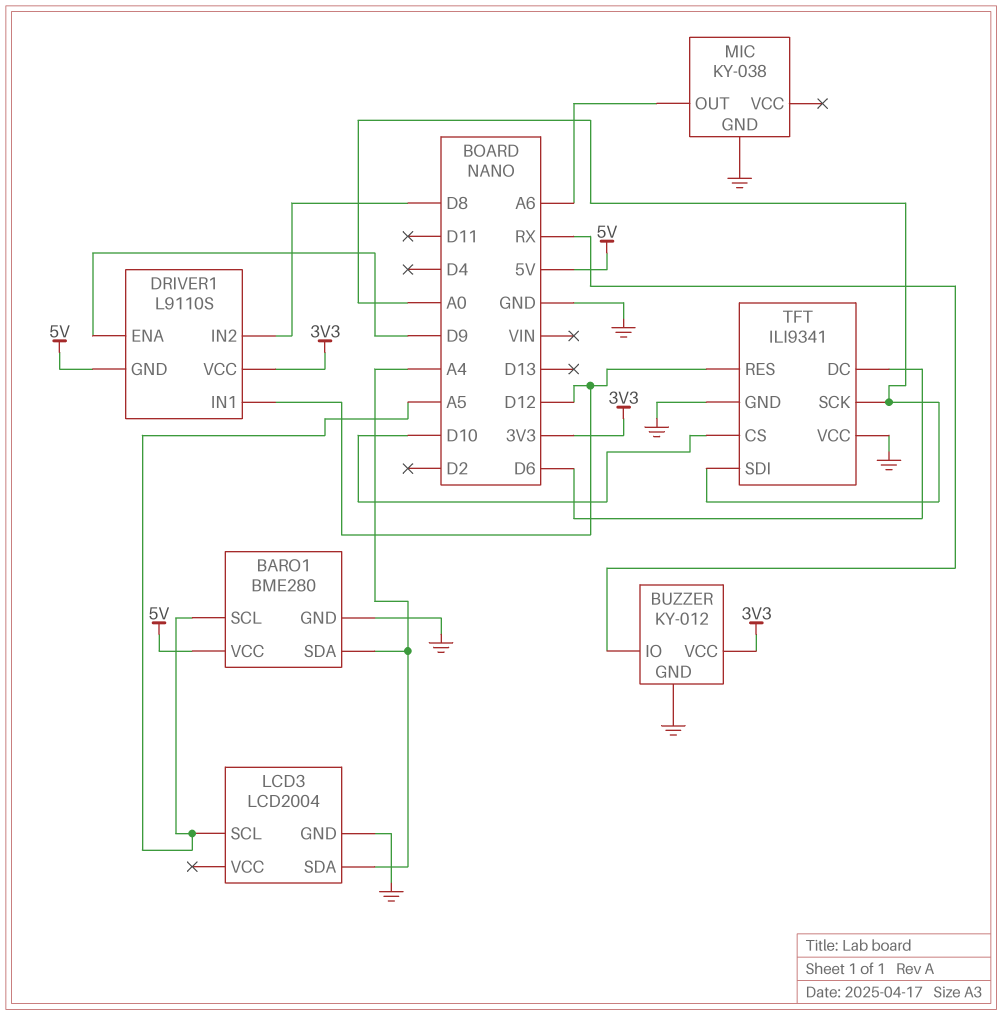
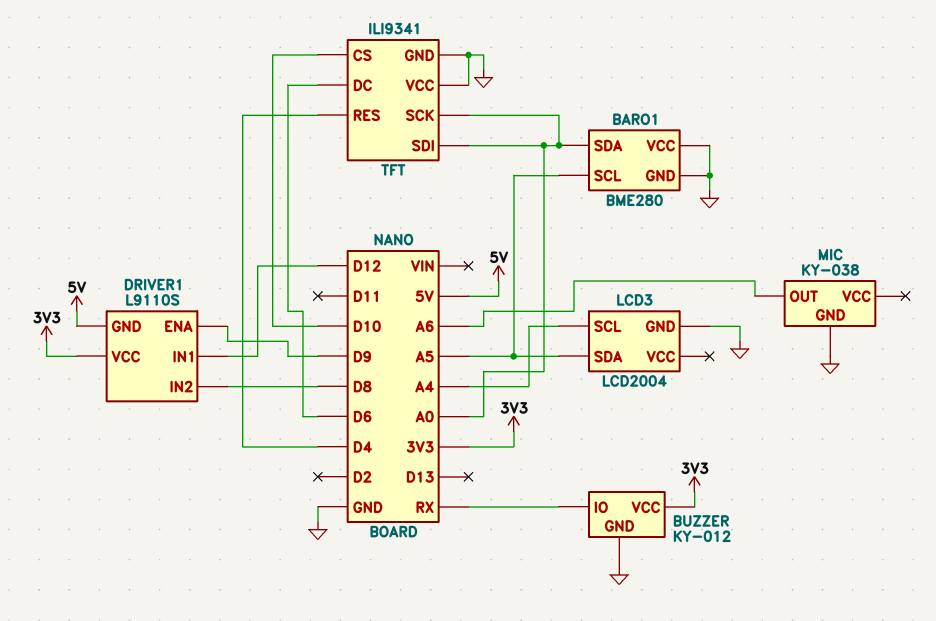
BARO1 pin SDA: A4 -> A0
BARO1 pin VCC: 5V -> GND
LCD3 pin SCL: A5 -> A4
LCD3 pin SDA: A4 -> A5
TFT pin RES: D12 -> D4

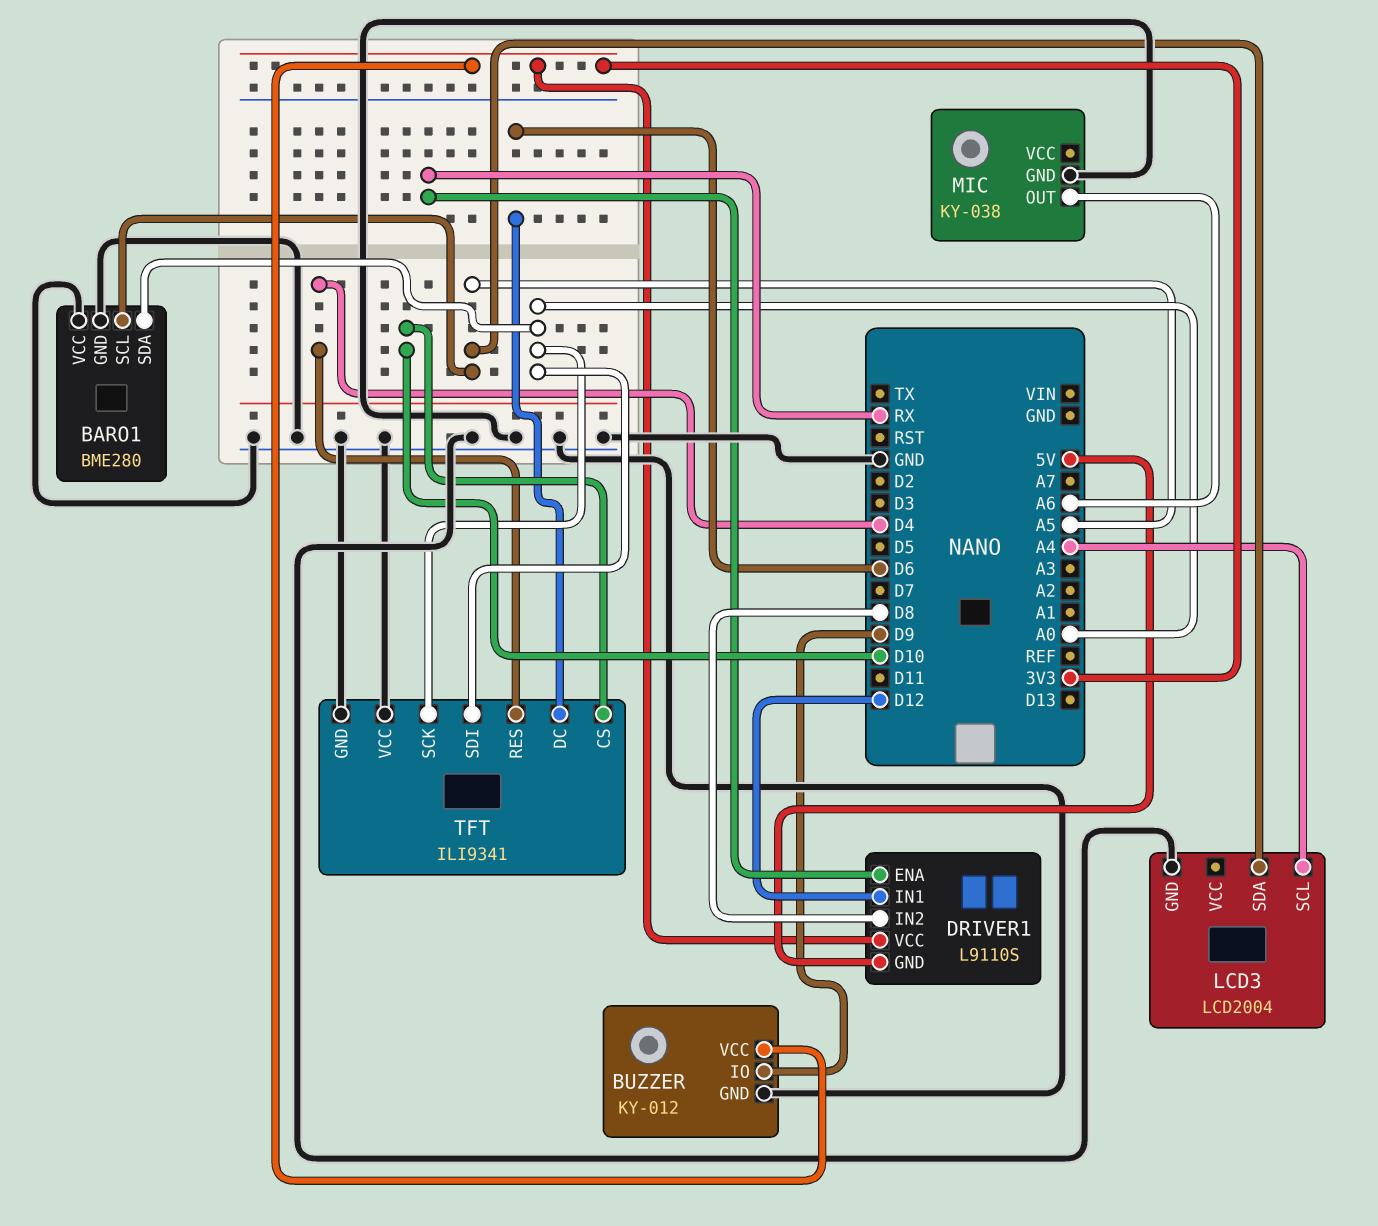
BUZZER pin IO: RX -> D9
DRIVER1 pin ENA: D9 -> RX

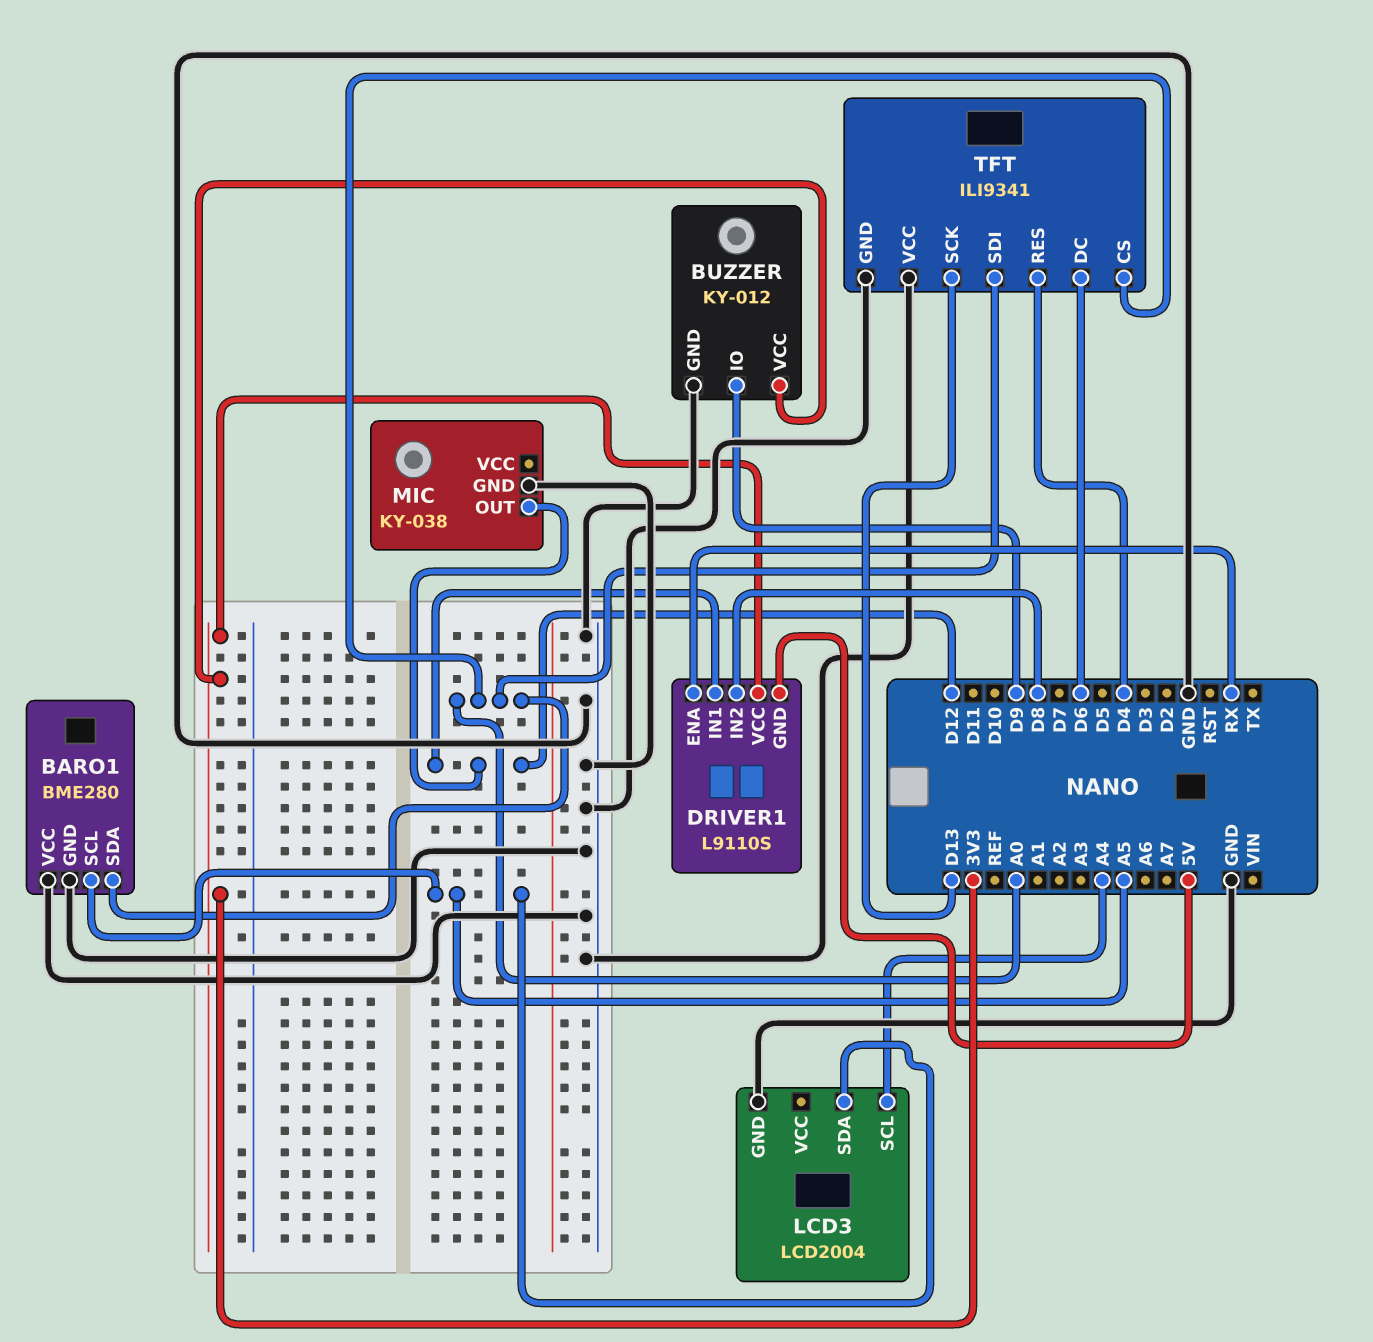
MIC pin OUT: A6 -> D12
TFT pin CS: D10 -> A0
TFT pin SCK: A0 -> D13

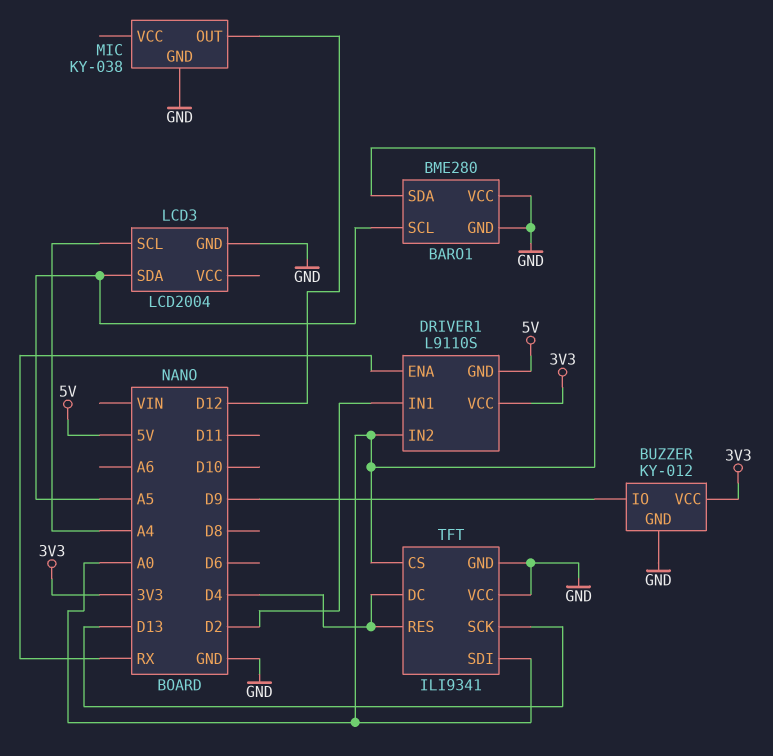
DRIVER1 pin IN1: D12 -> D2
DRIVER1 pin IN2: D8 -> A0
TFT pin DC: D6 -> D4

